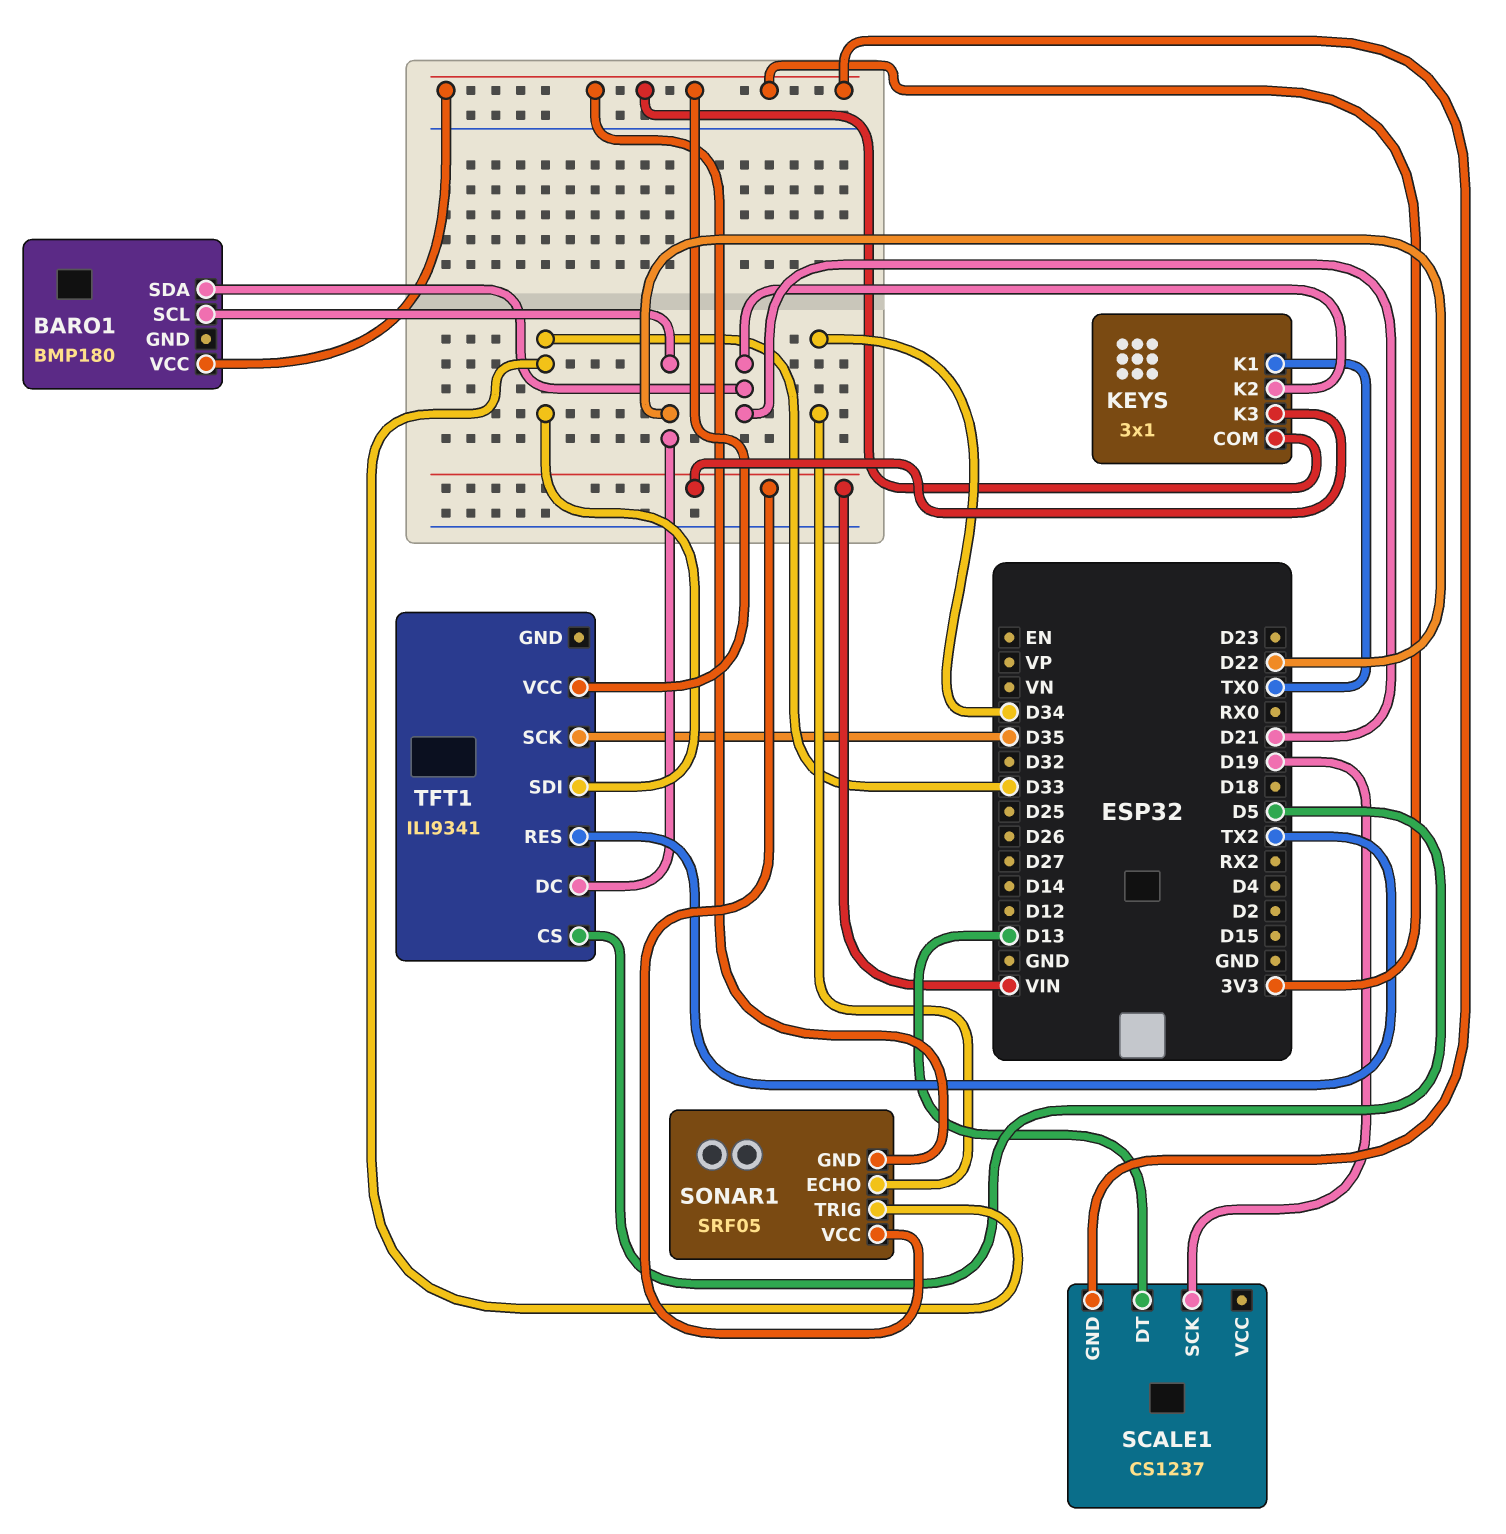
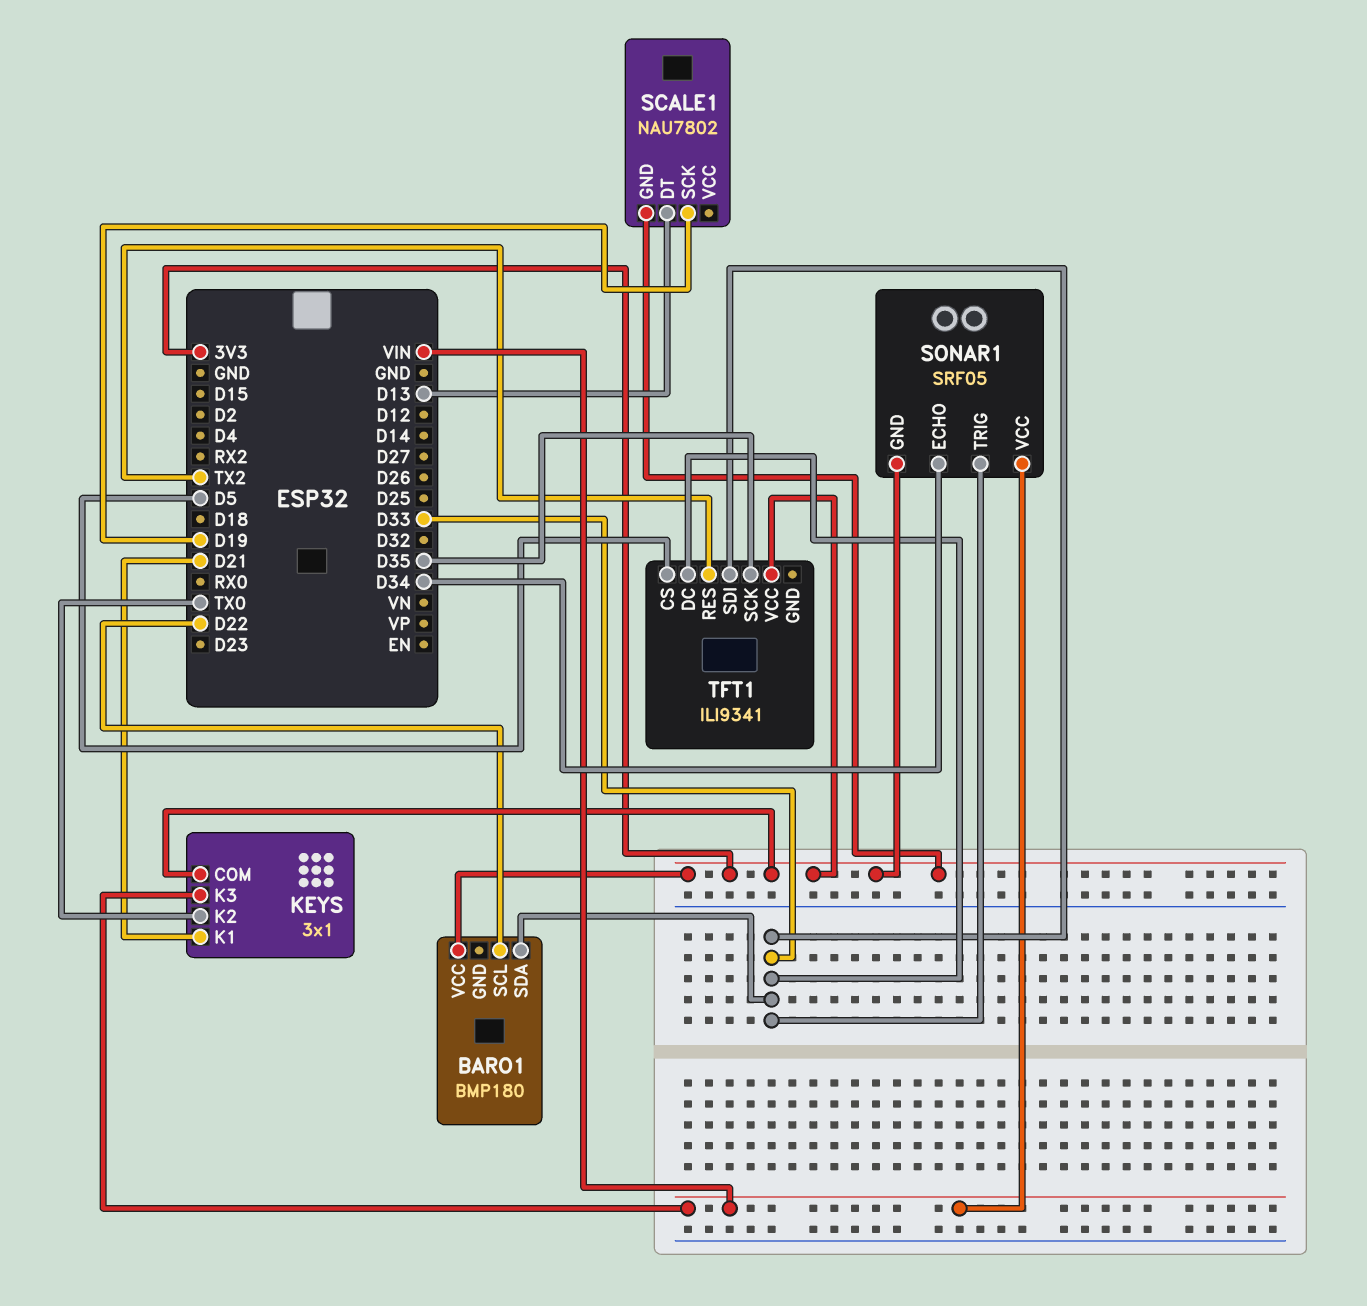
BARO1 pin SDA: D21 -> D33
KEYS pin K1: TX0 -> D21
KEYS pin K2: D21 -> TX0
SCALE1: CS1237 -> NAU7802
TFT1 pin DC: D22 -> D33

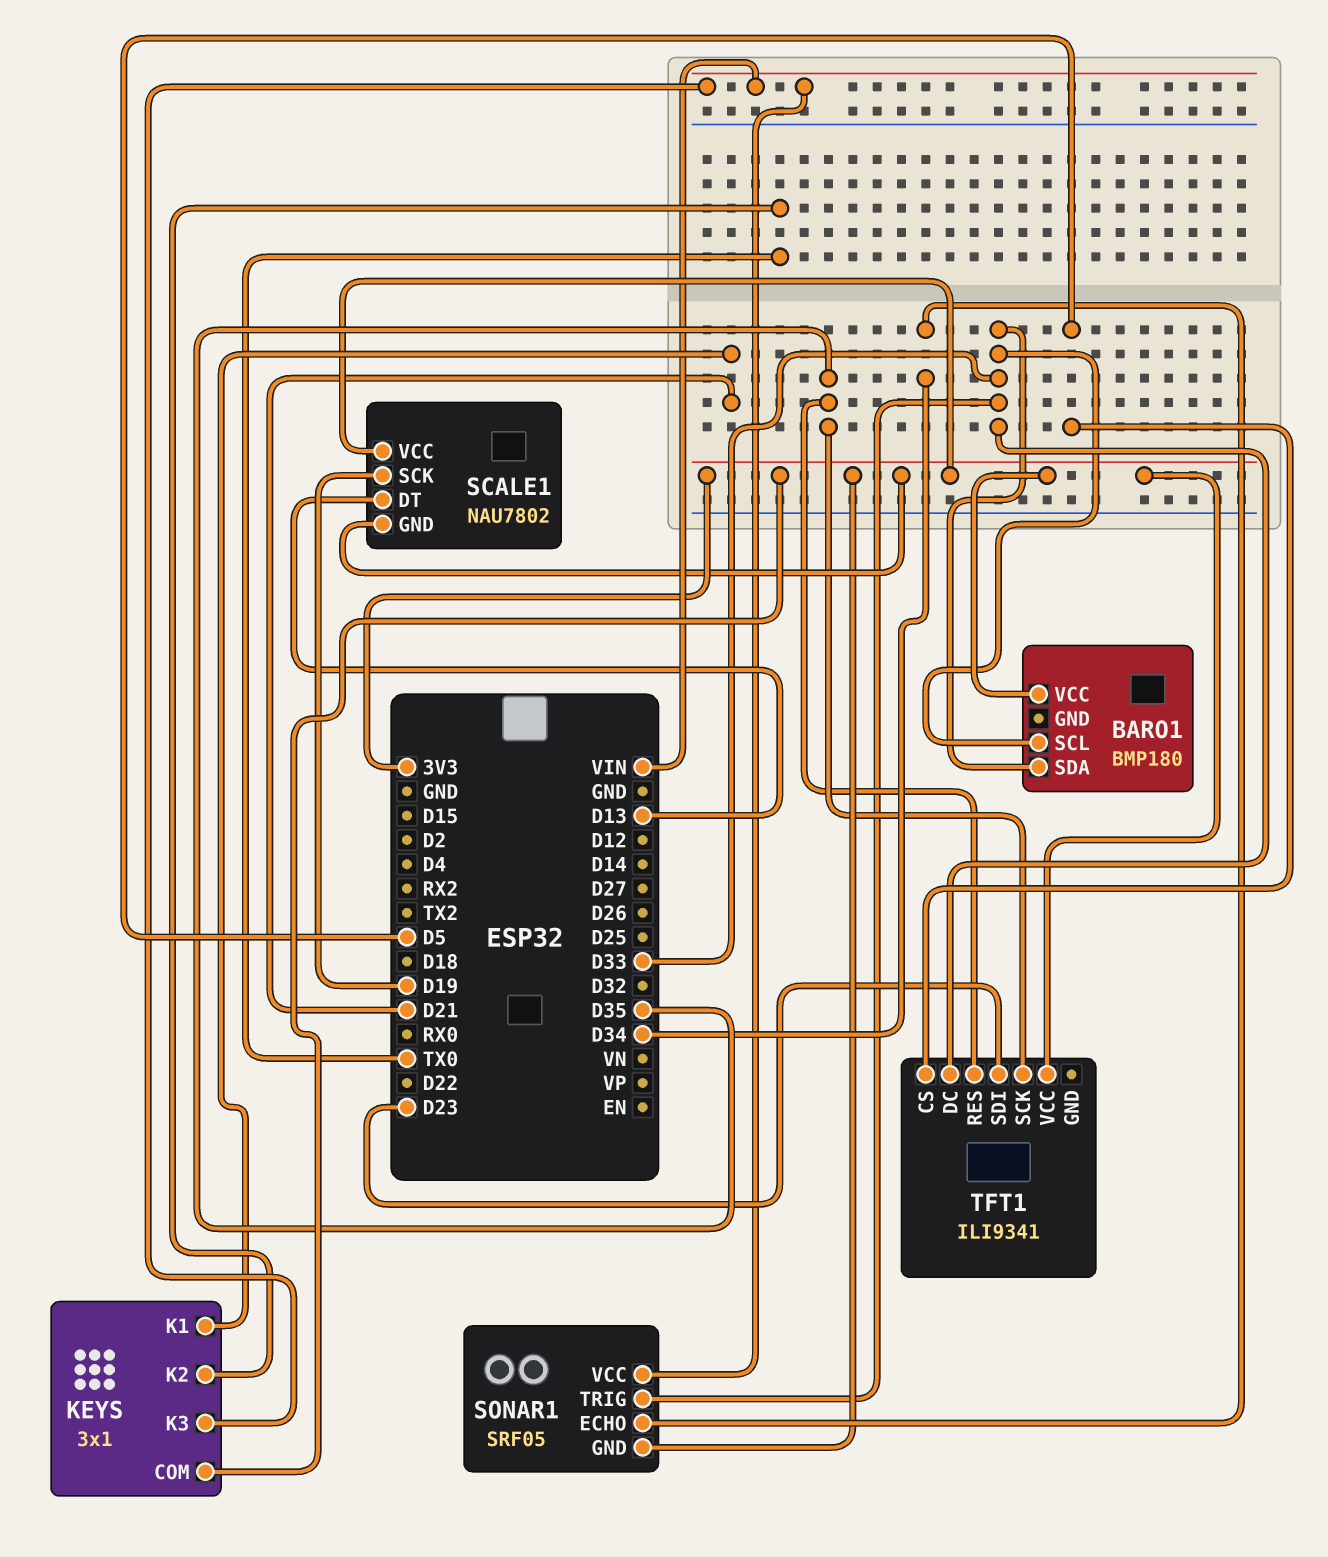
BARO1 pin SCL: D22 -> D33
SCALE1 pin VCC: none -> 3V3
TFT1 pin RES: TX2 -> D35
TFT1 pin SDI: D33 -> D23

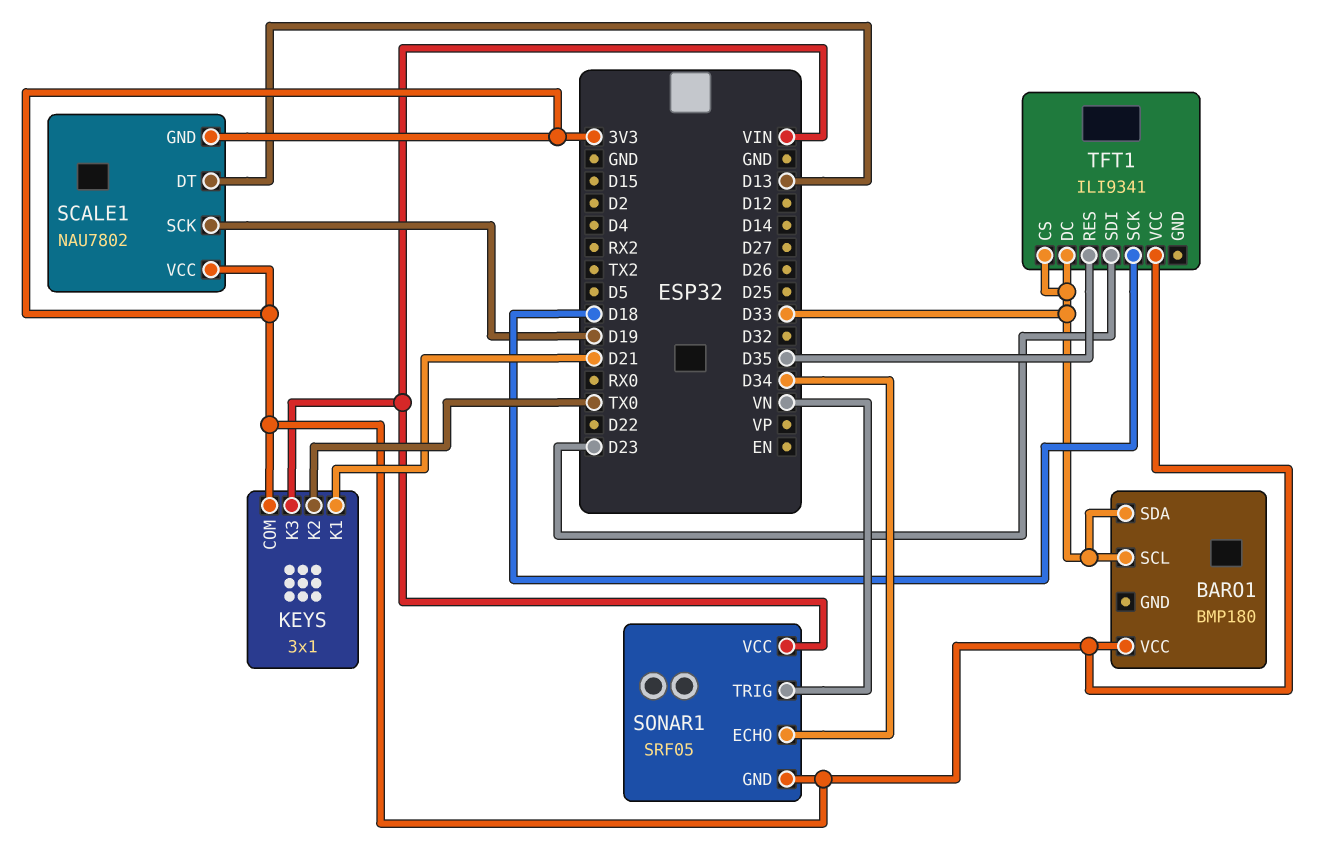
SONAR1 pin TRIG: D33 -> VN
TFT1 pin CS: D5 -> D33
TFT1 pin SCK: D35 -> D18

